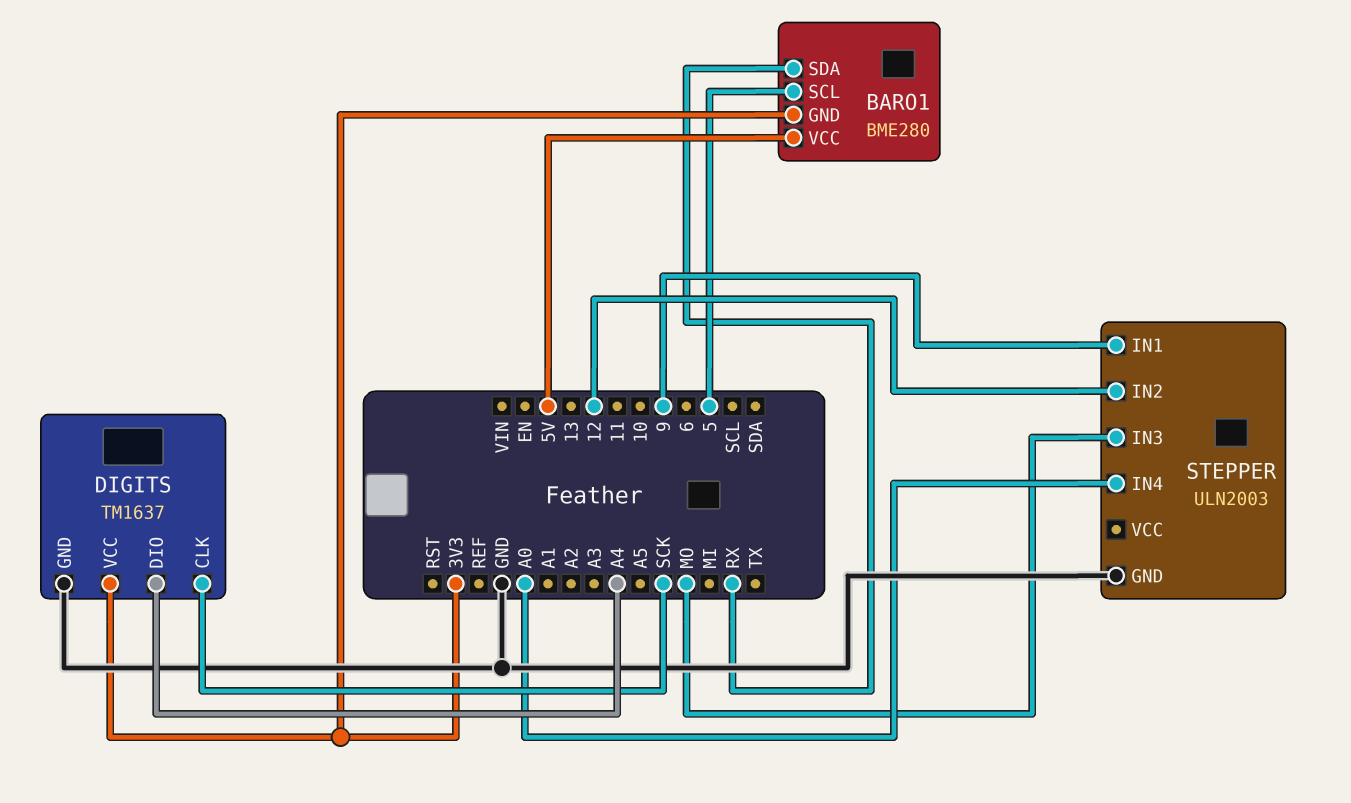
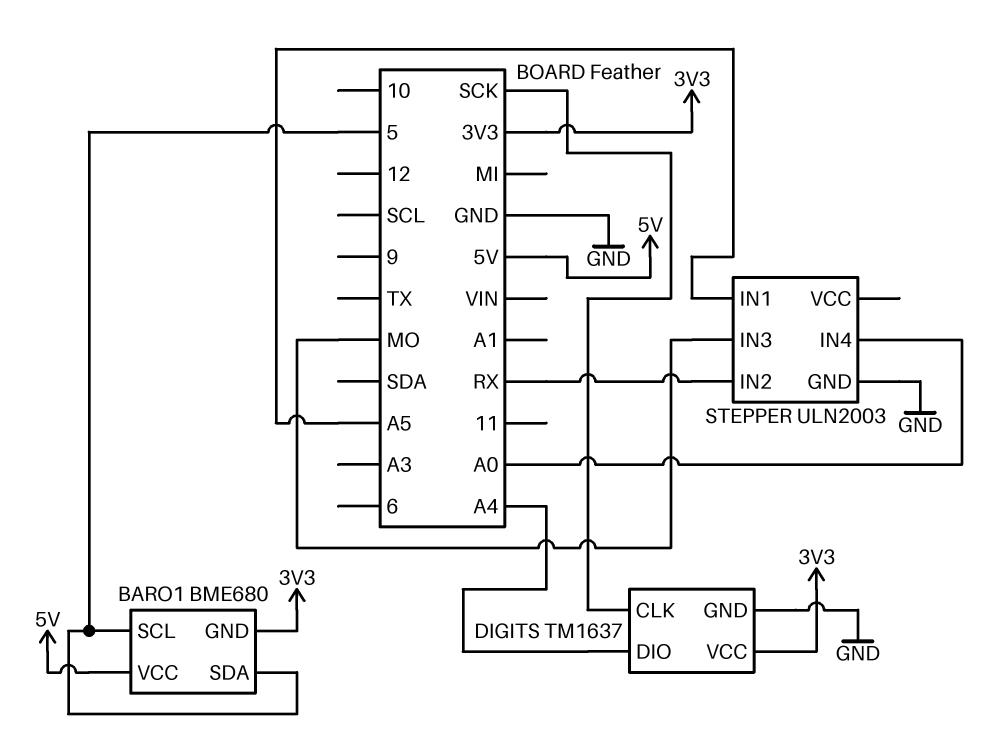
BARO1: BME280 -> BME680
BARO1 pin SDA: RX -> 5
STEPPER pin IN1: 9 -> A5
STEPPER pin IN2: 12 -> RX

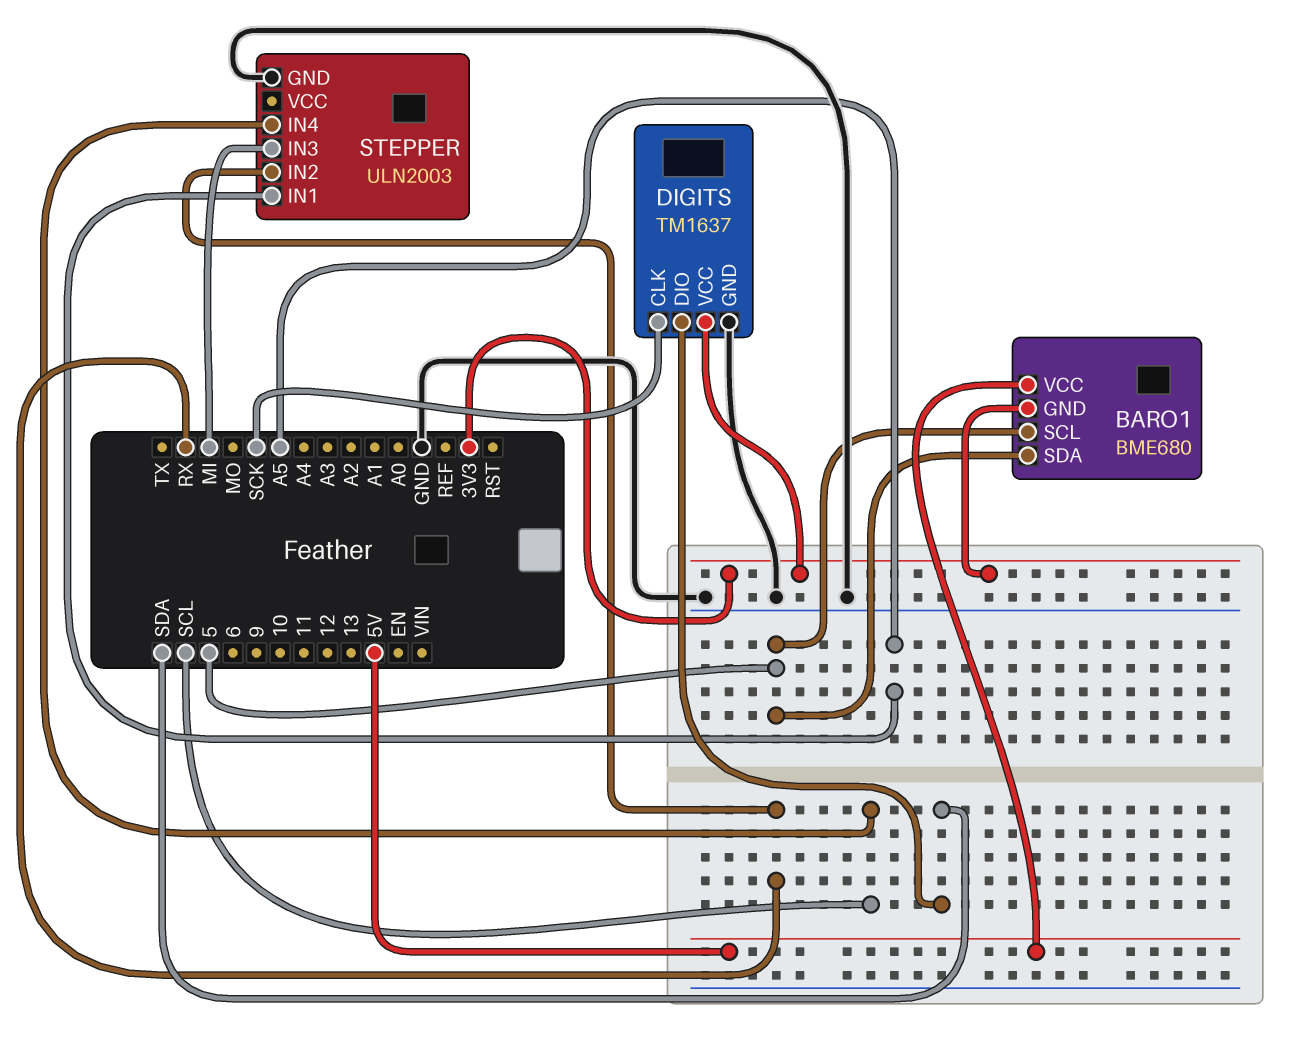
DIGITS pin DIO: A4 -> SDA
STEPPER pin IN3: MO -> MI
STEPPER pin IN4: A0 -> SCL

